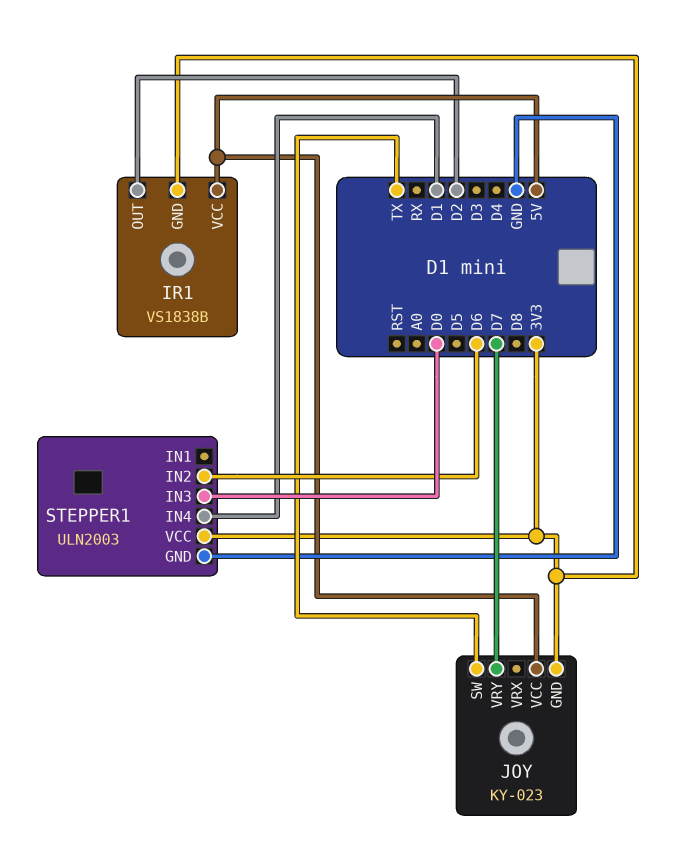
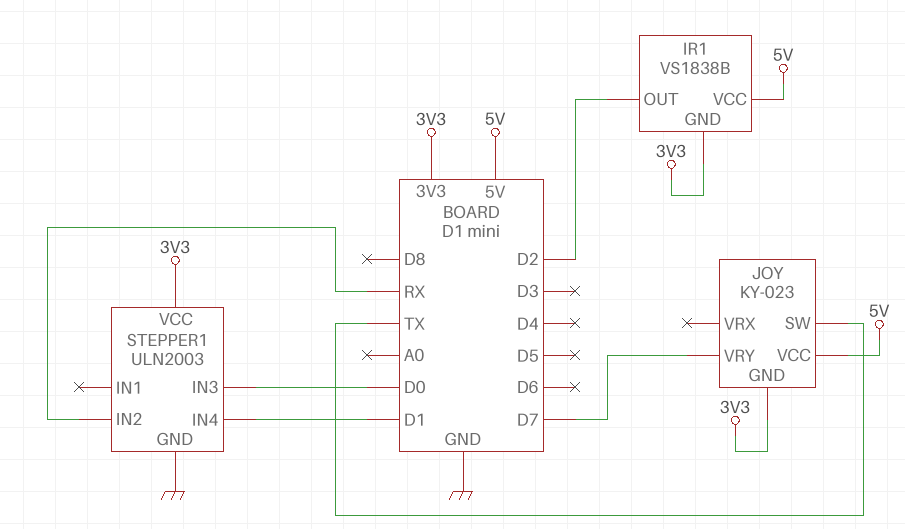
STEPPER1 pin IN2: D6 -> RX

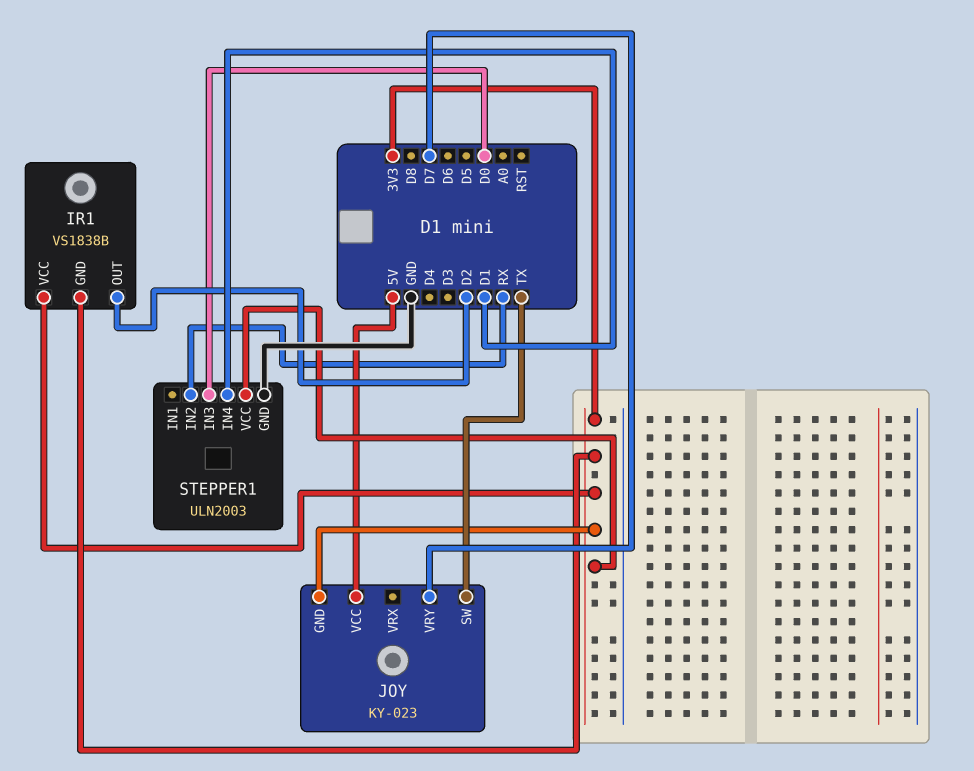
IR1 pin VCC: 5V -> 3V3

